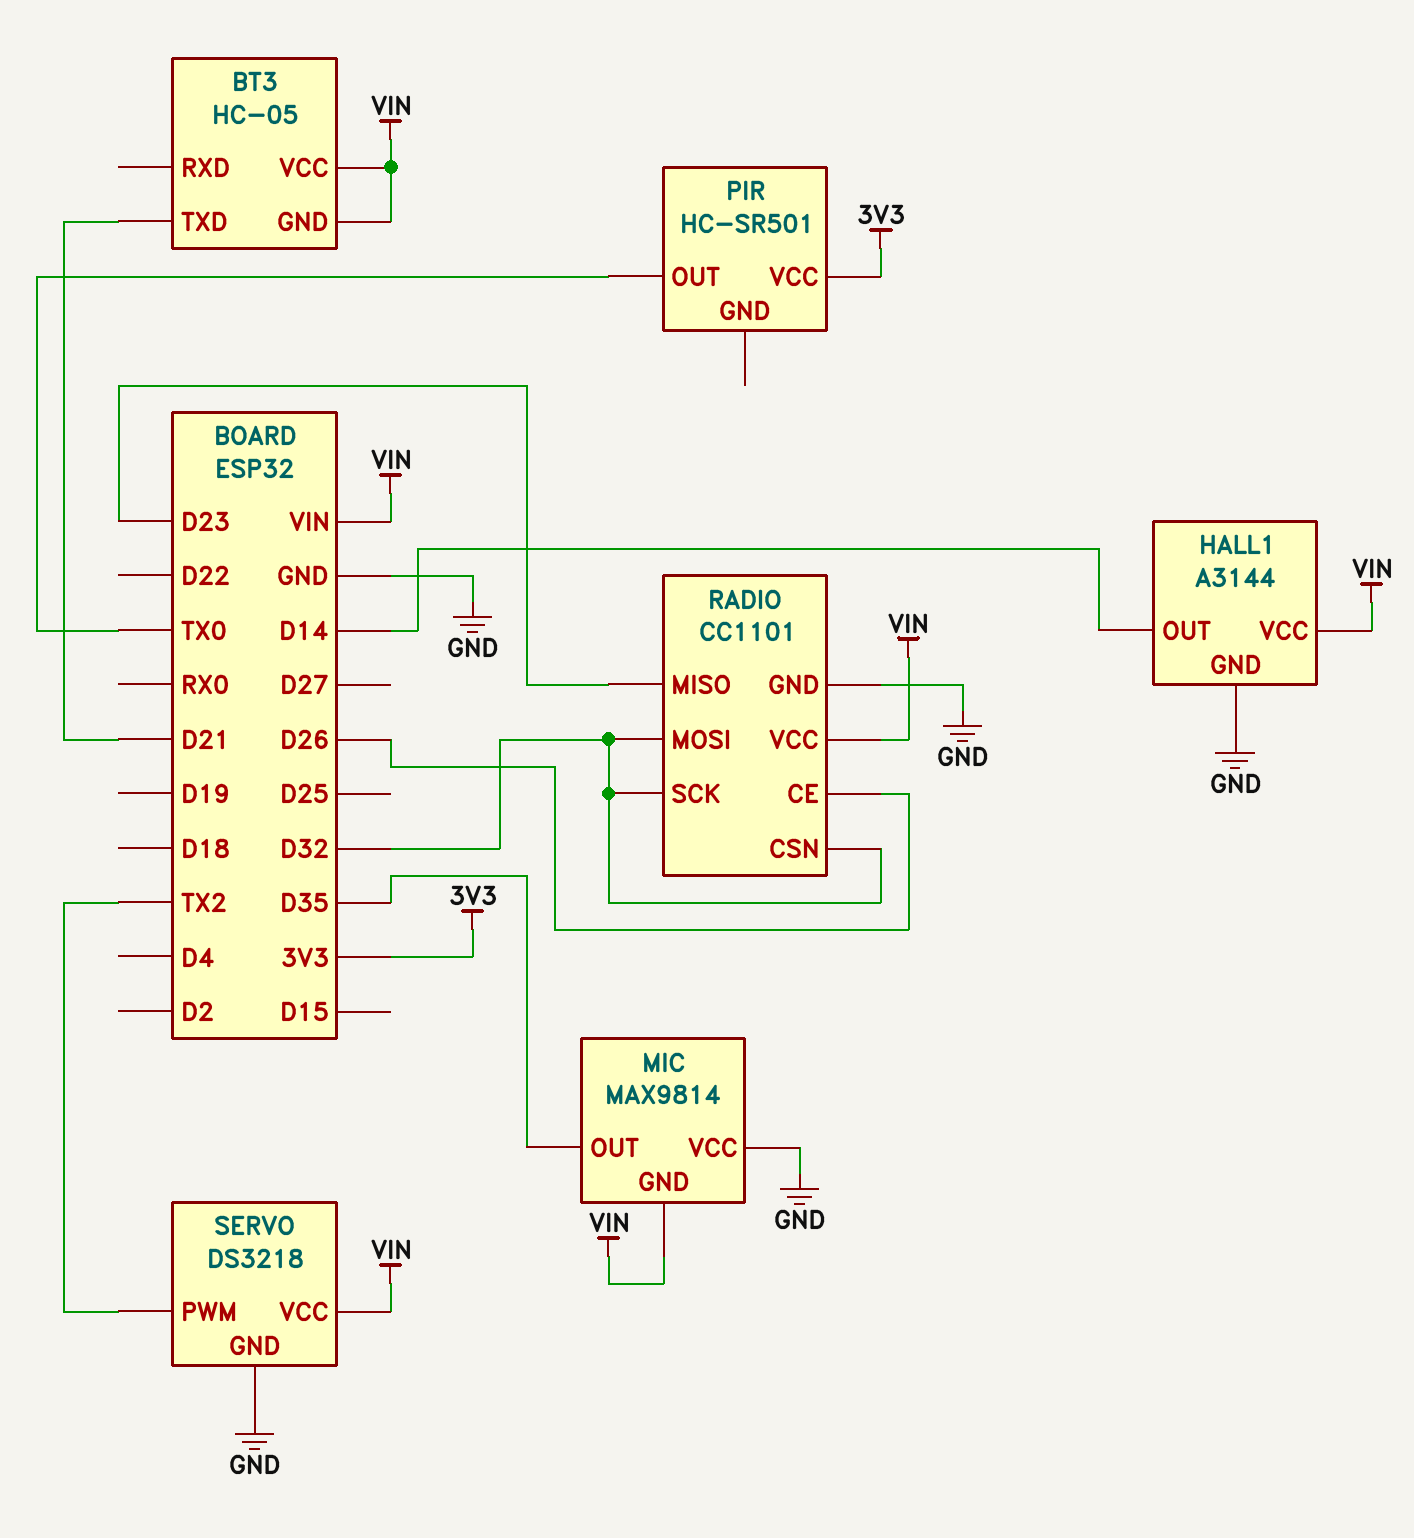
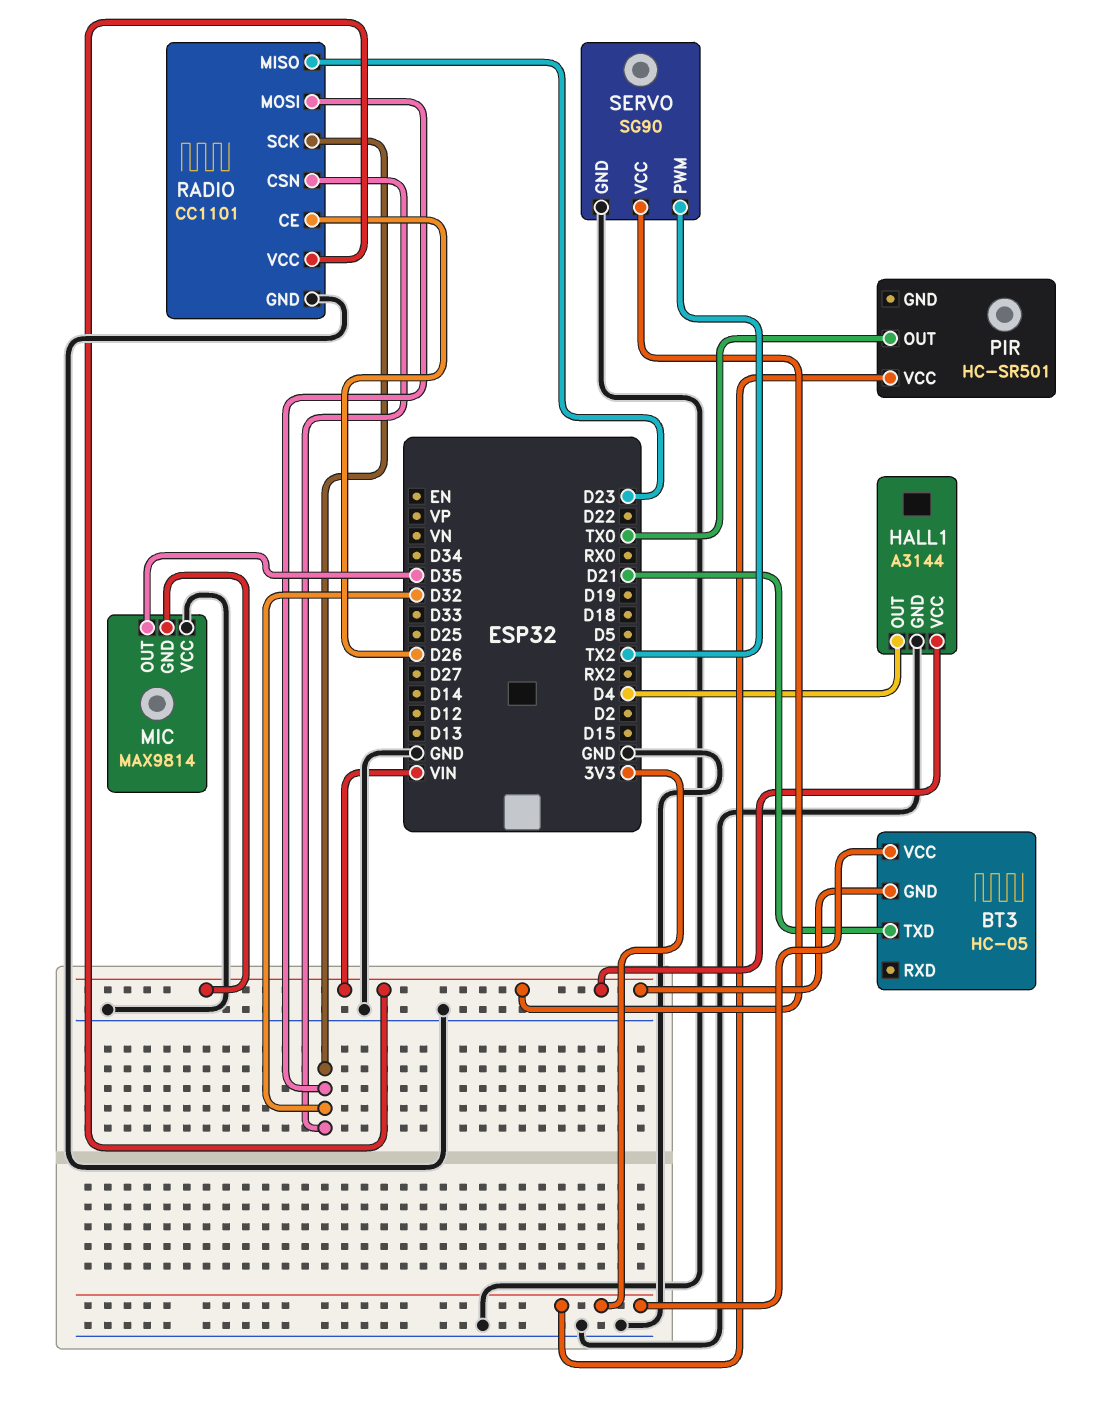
BT3 pin VCC: VIN -> 3V3
HALL1 pin OUT: D14 -> D4
SERVO: DS3218 -> SG90

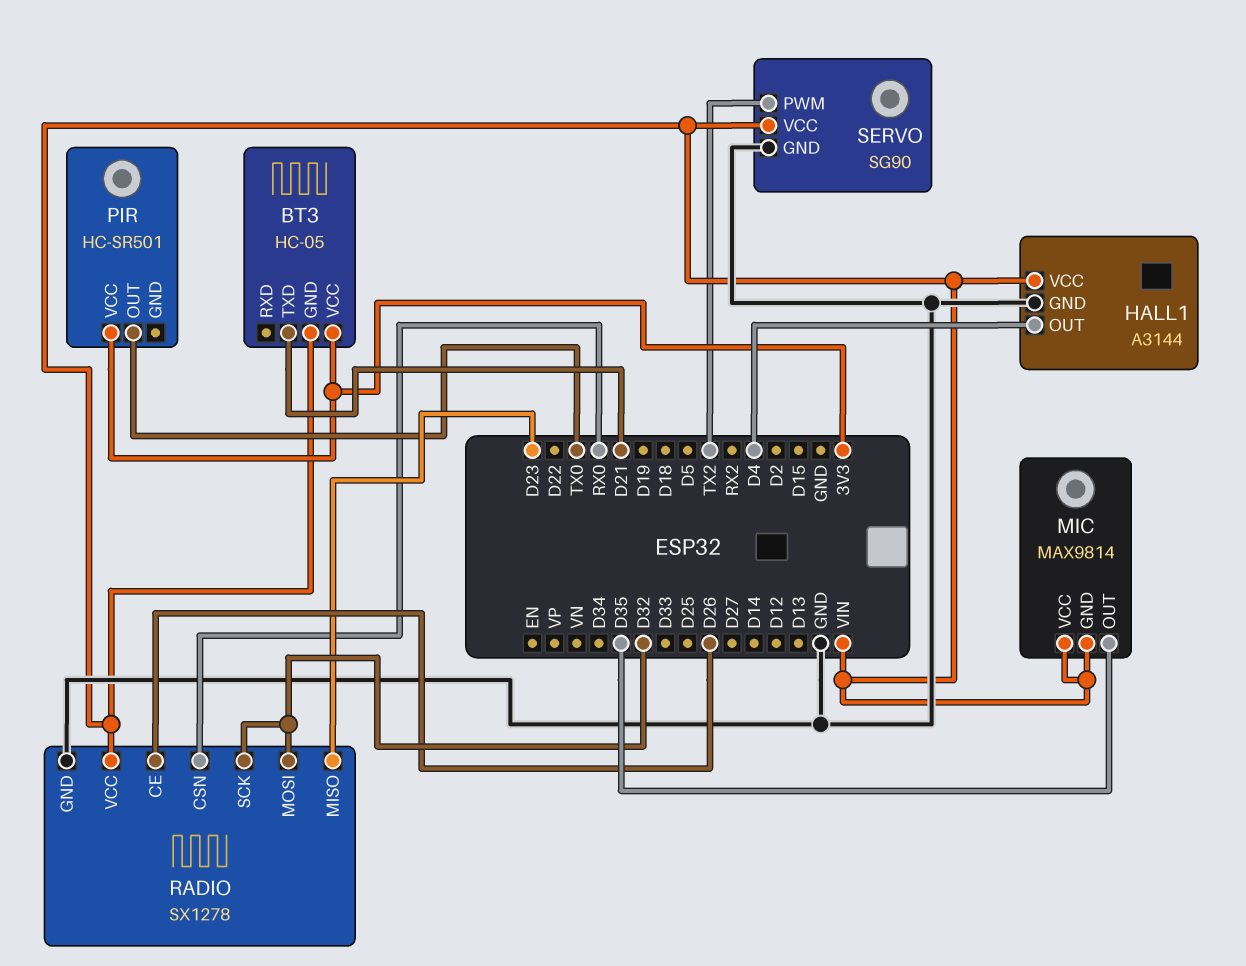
MIC pin VCC: GND -> VIN
RADIO: CC1101 -> SX1278
RADIO pin CSN: D32 -> RX0

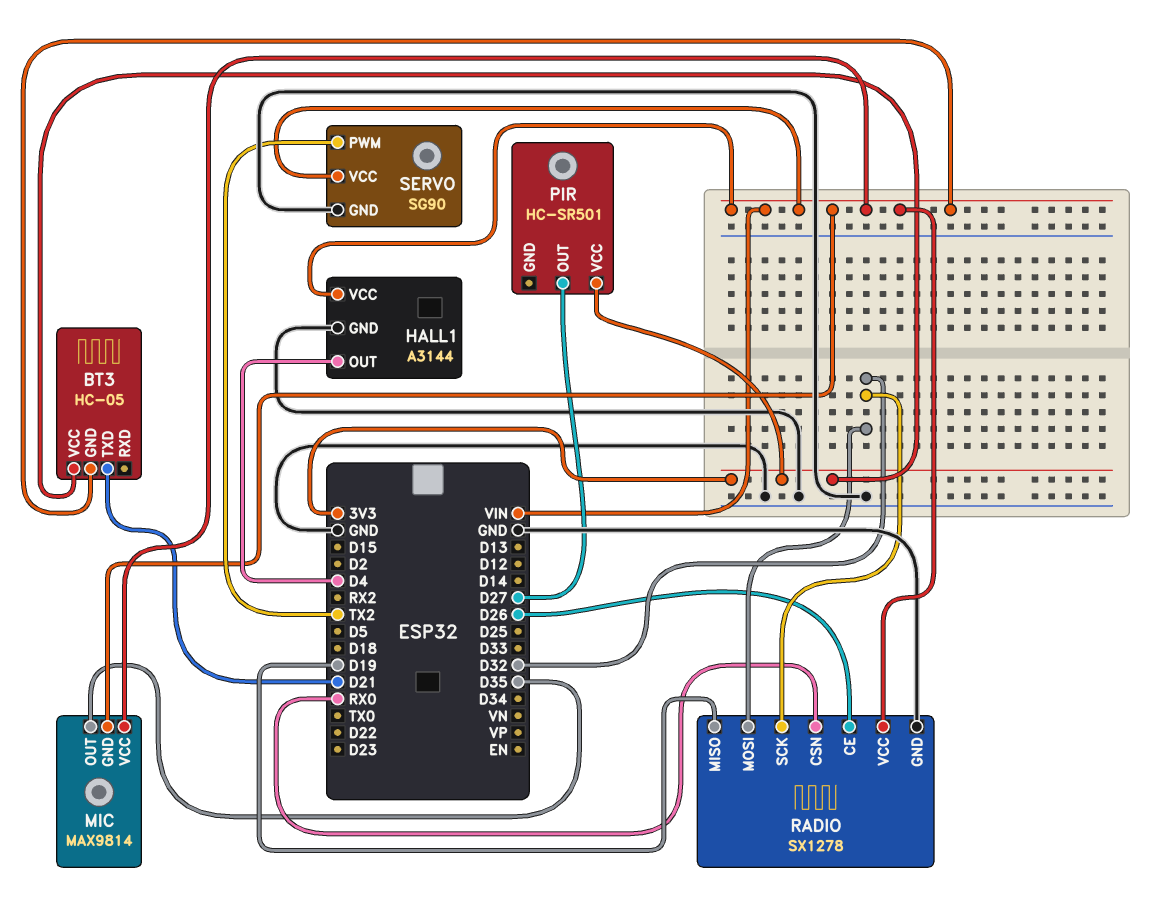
PIR pin OUT: TX0 -> D27
RADIO pin MISO: D23 -> D19

